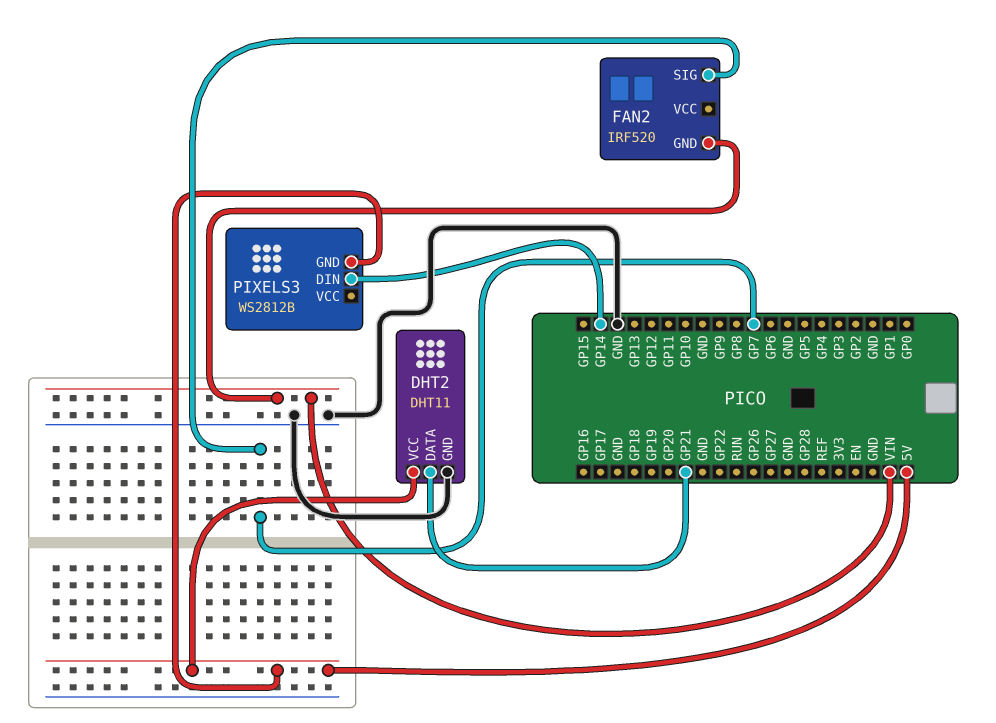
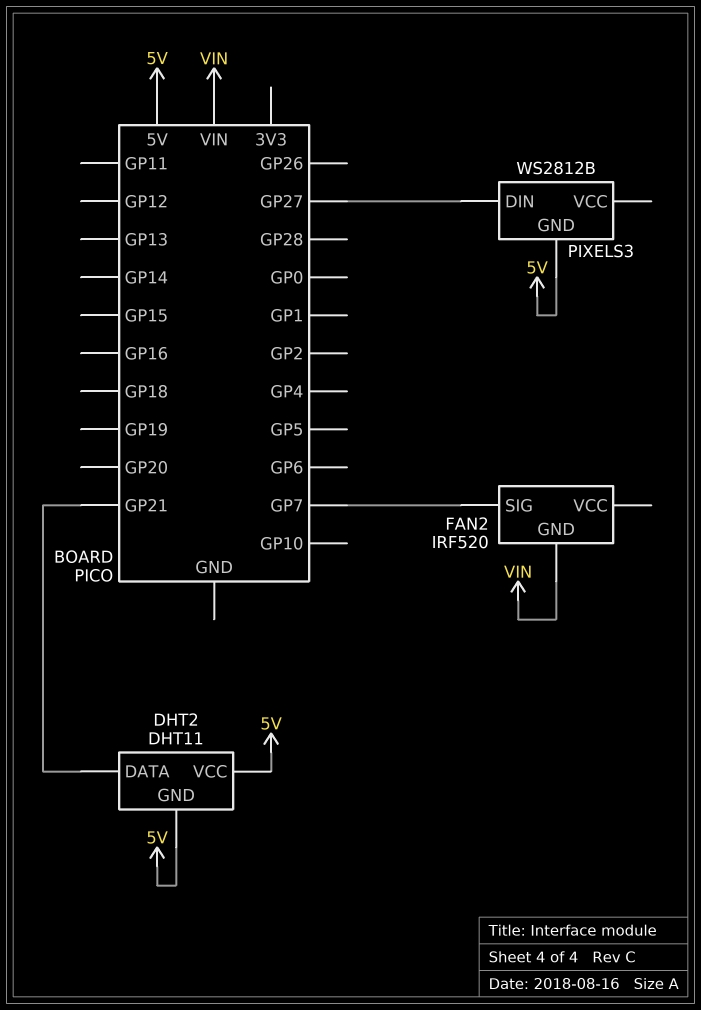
DHT2 pin GND: GND -> 5V
PIXELS3 pin DIN: GP14 -> GP27

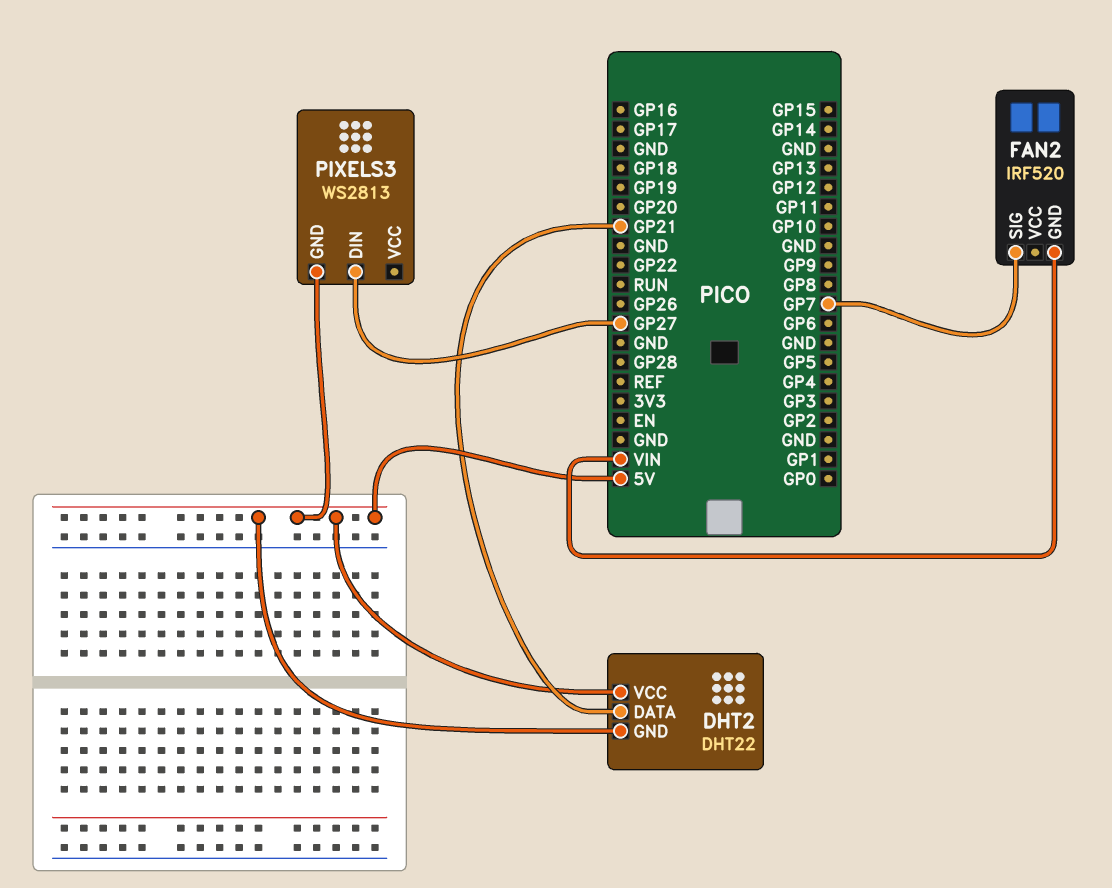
DHT2: DHT11 -> DHT22
PIXELS3: WS2812B -> WS2813

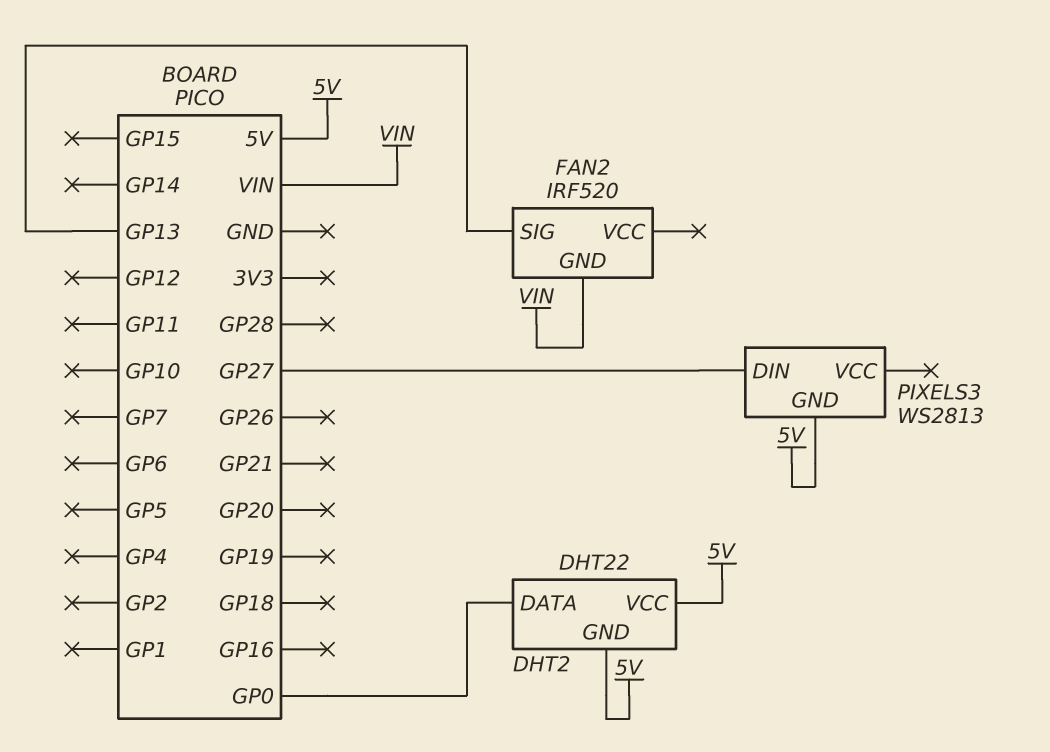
DHT2 pin DATA: GP21 -> GP0
FAN2 pin SIG: GP7 -> GP13

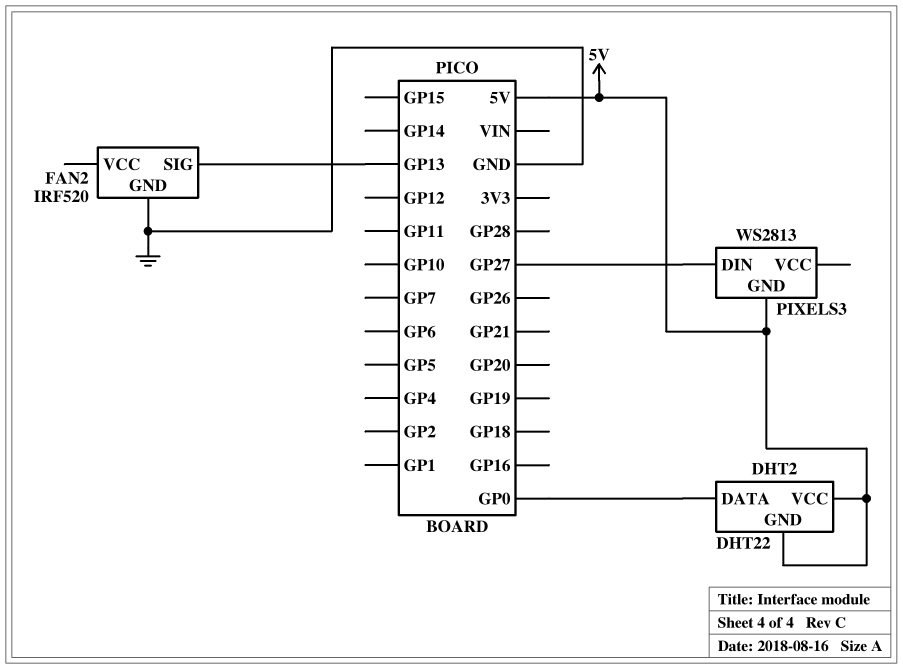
FAN2 pin GND: VIN -> GND

